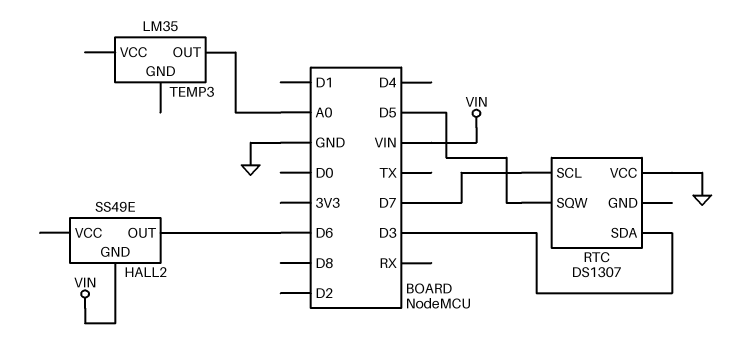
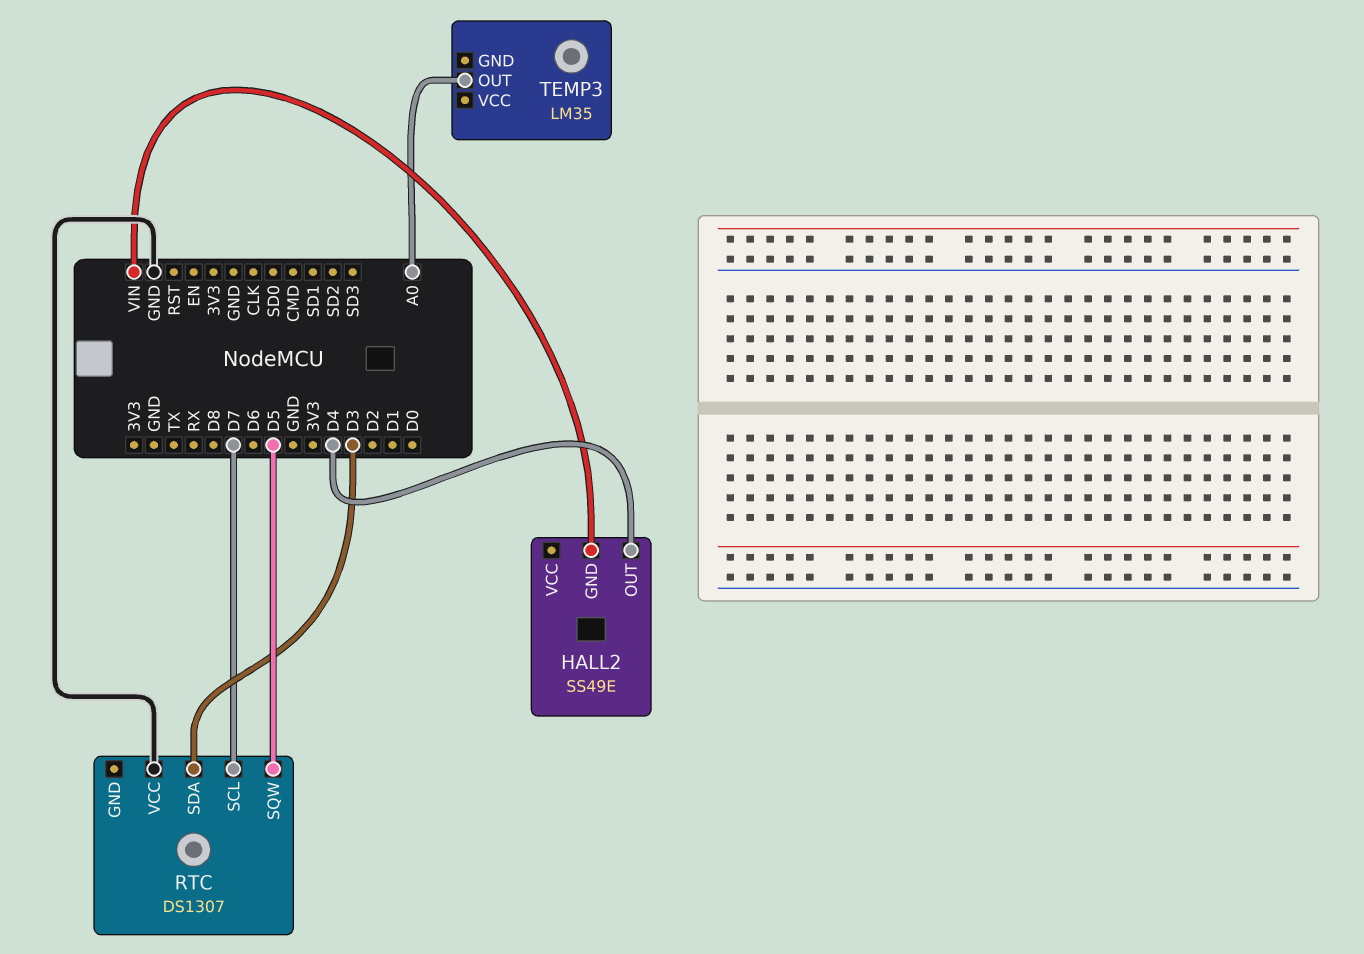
HALL2 pin OUT: D6 -> D4

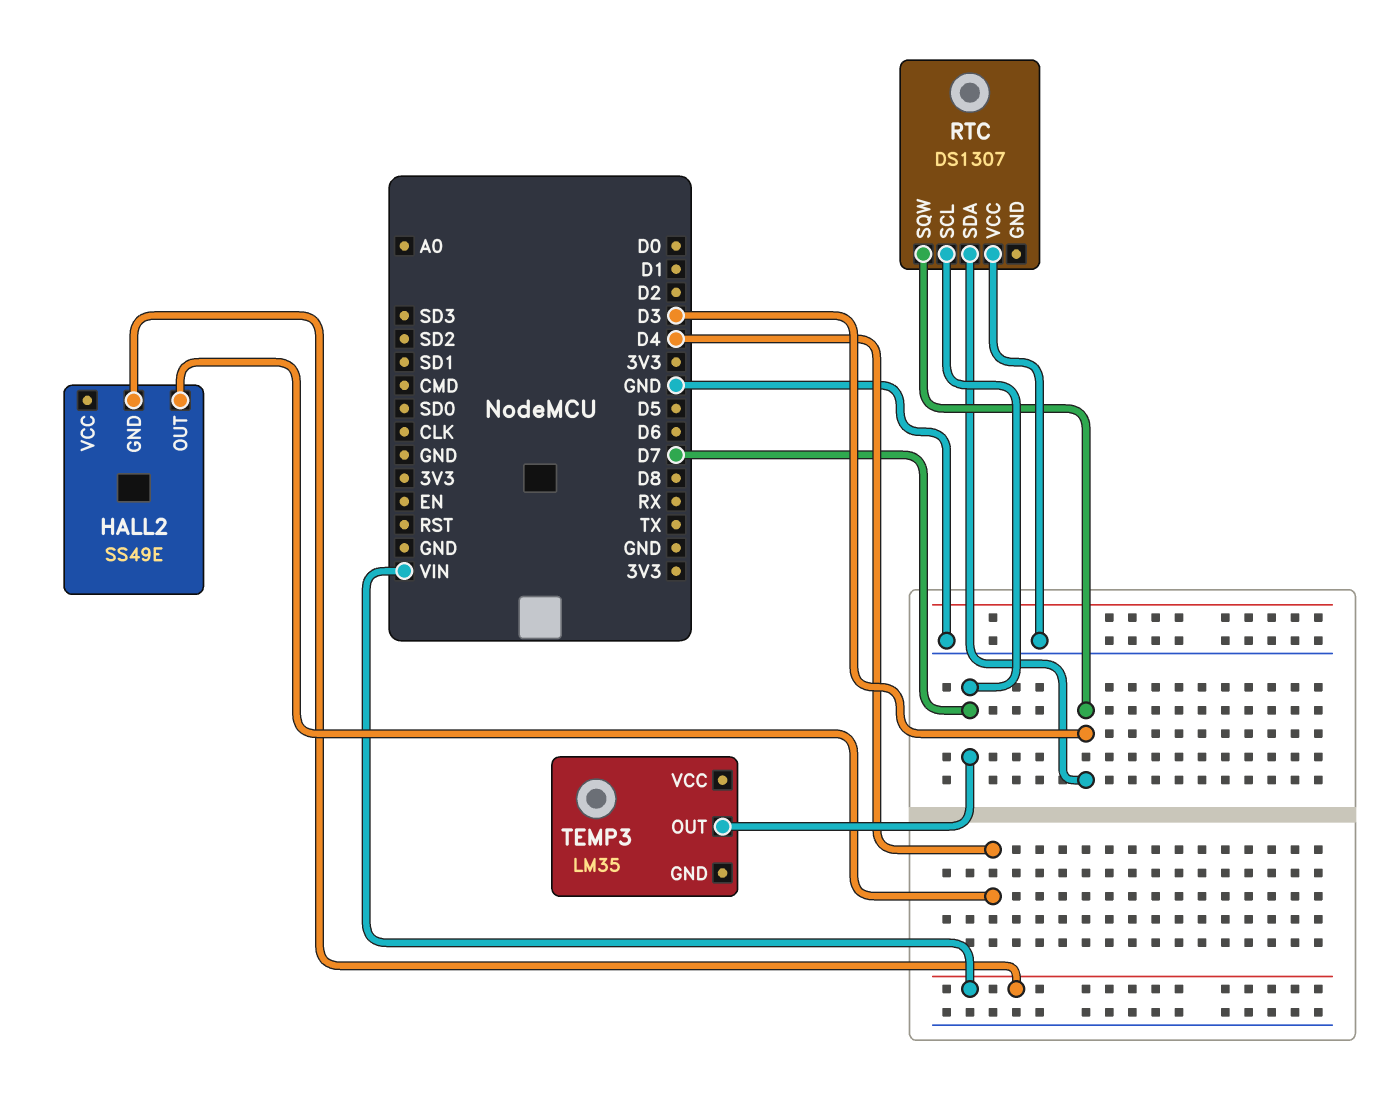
RTC pin SQW: D5 -> D3
TEMP3 pin OUT: A0 -> D7

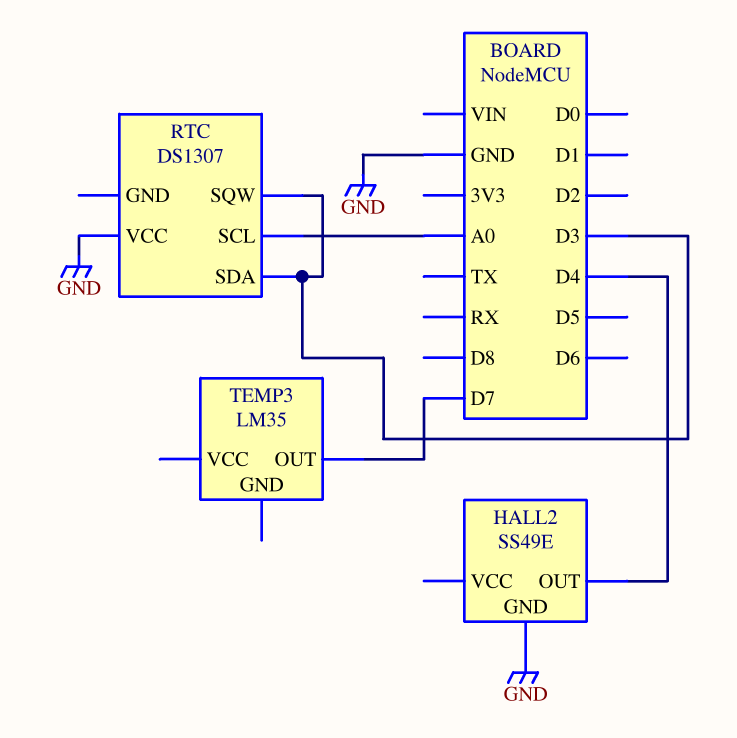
HALL2 pin GND: VIN -> GND
RTC pin SCL: D7 -> A0

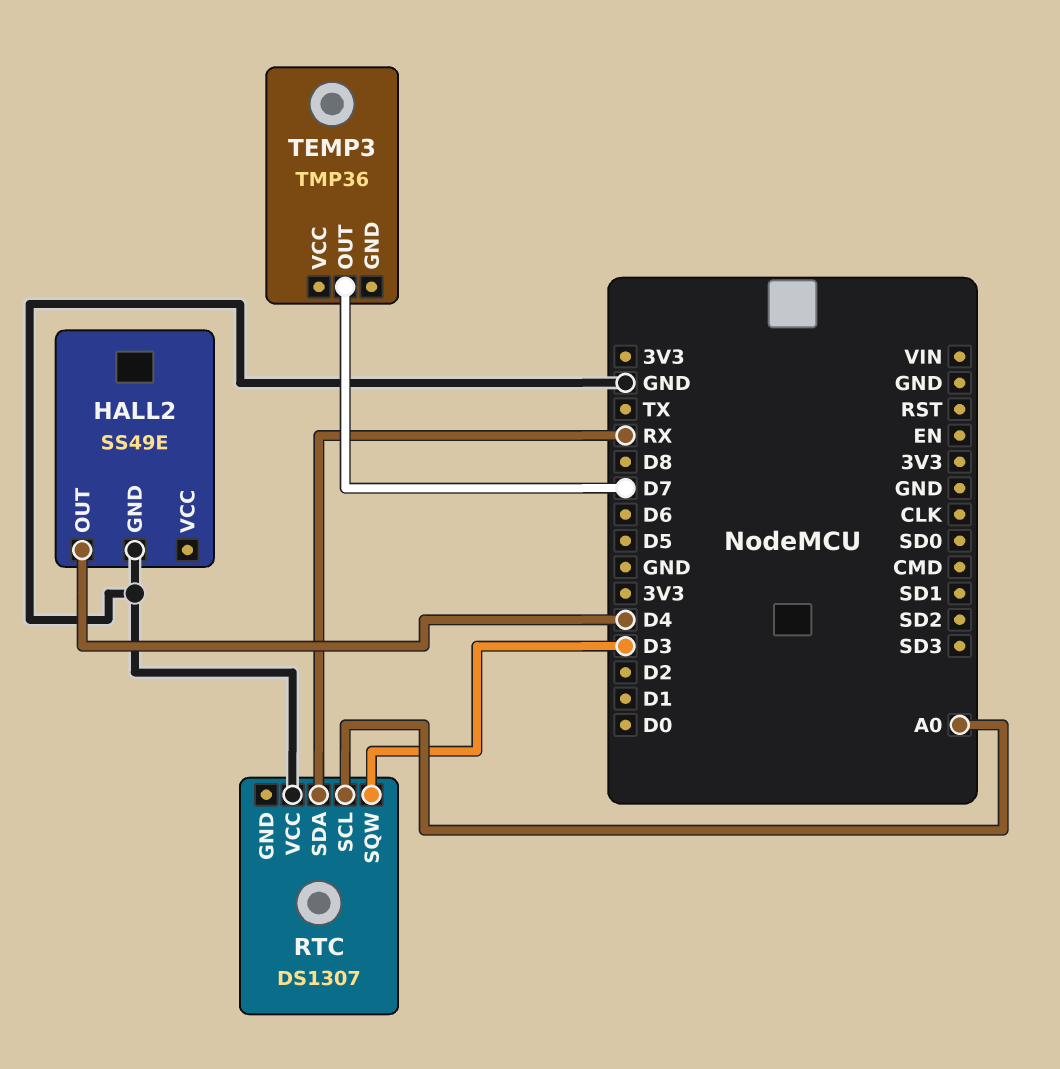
RTC pin SDA: D3 -> RX
TEMP3: LM35 -> TMP36

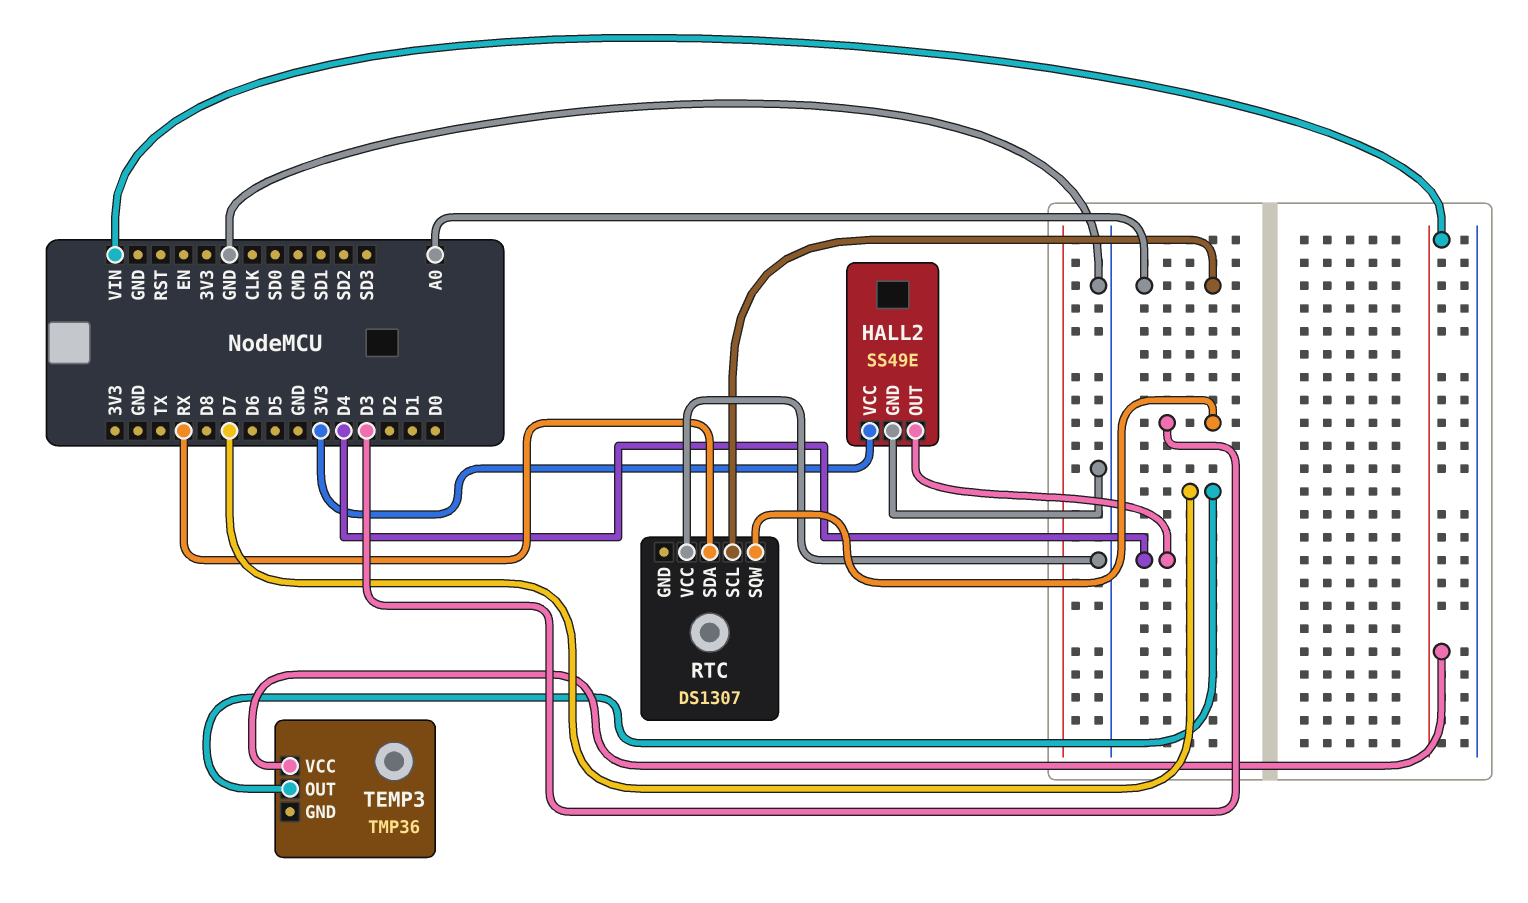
HALL2 pin VCC: none -> 3V3
TEMP3 pin VCC: none -> VIN

